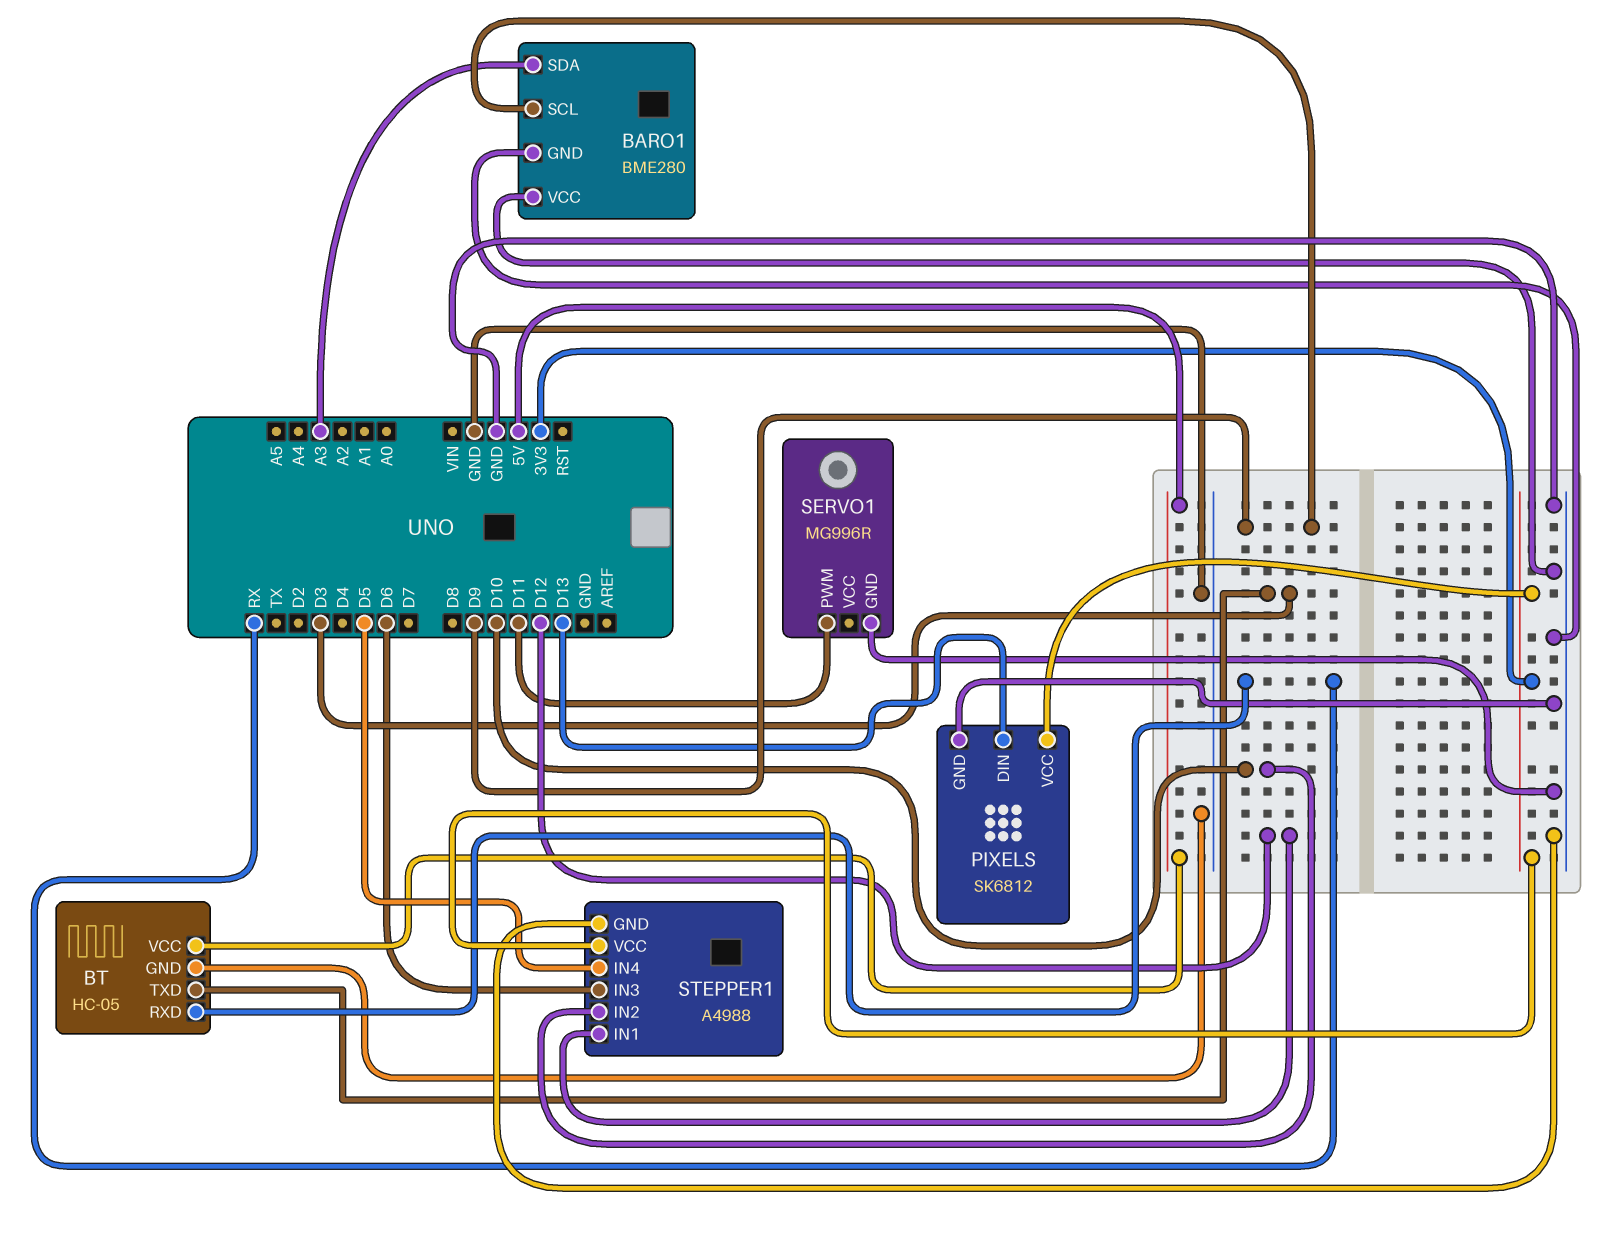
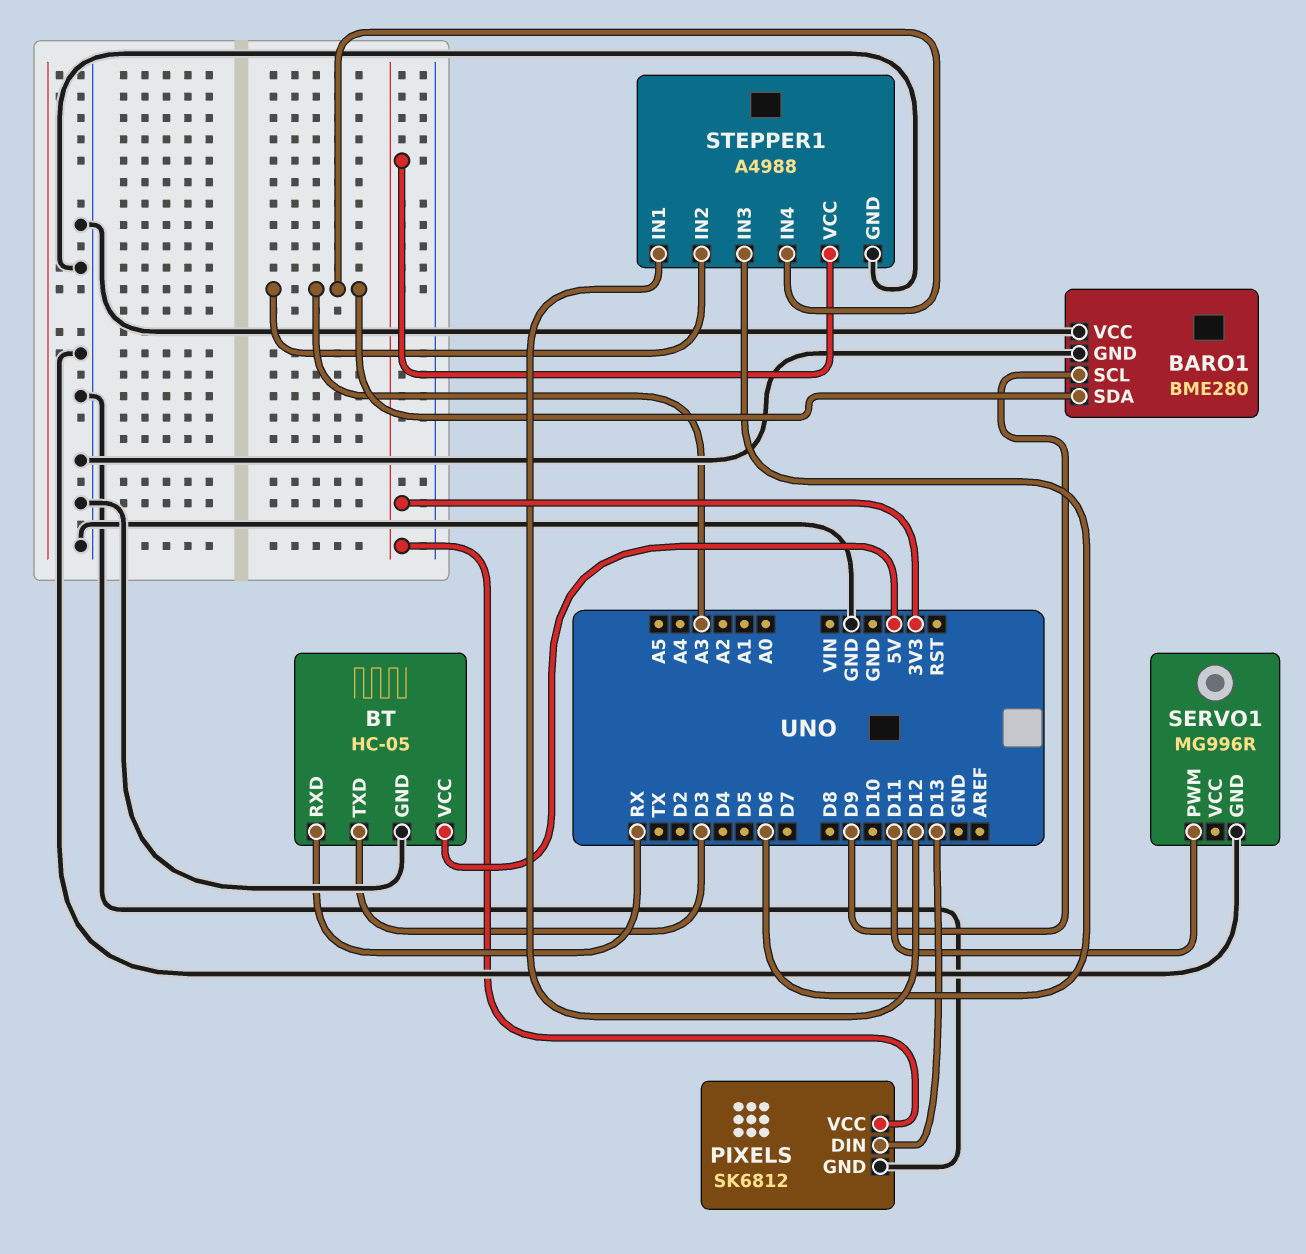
STEPPER1 pin IN2: D10 -> A3
STEPPER1 pin IN4: D5 -> A3

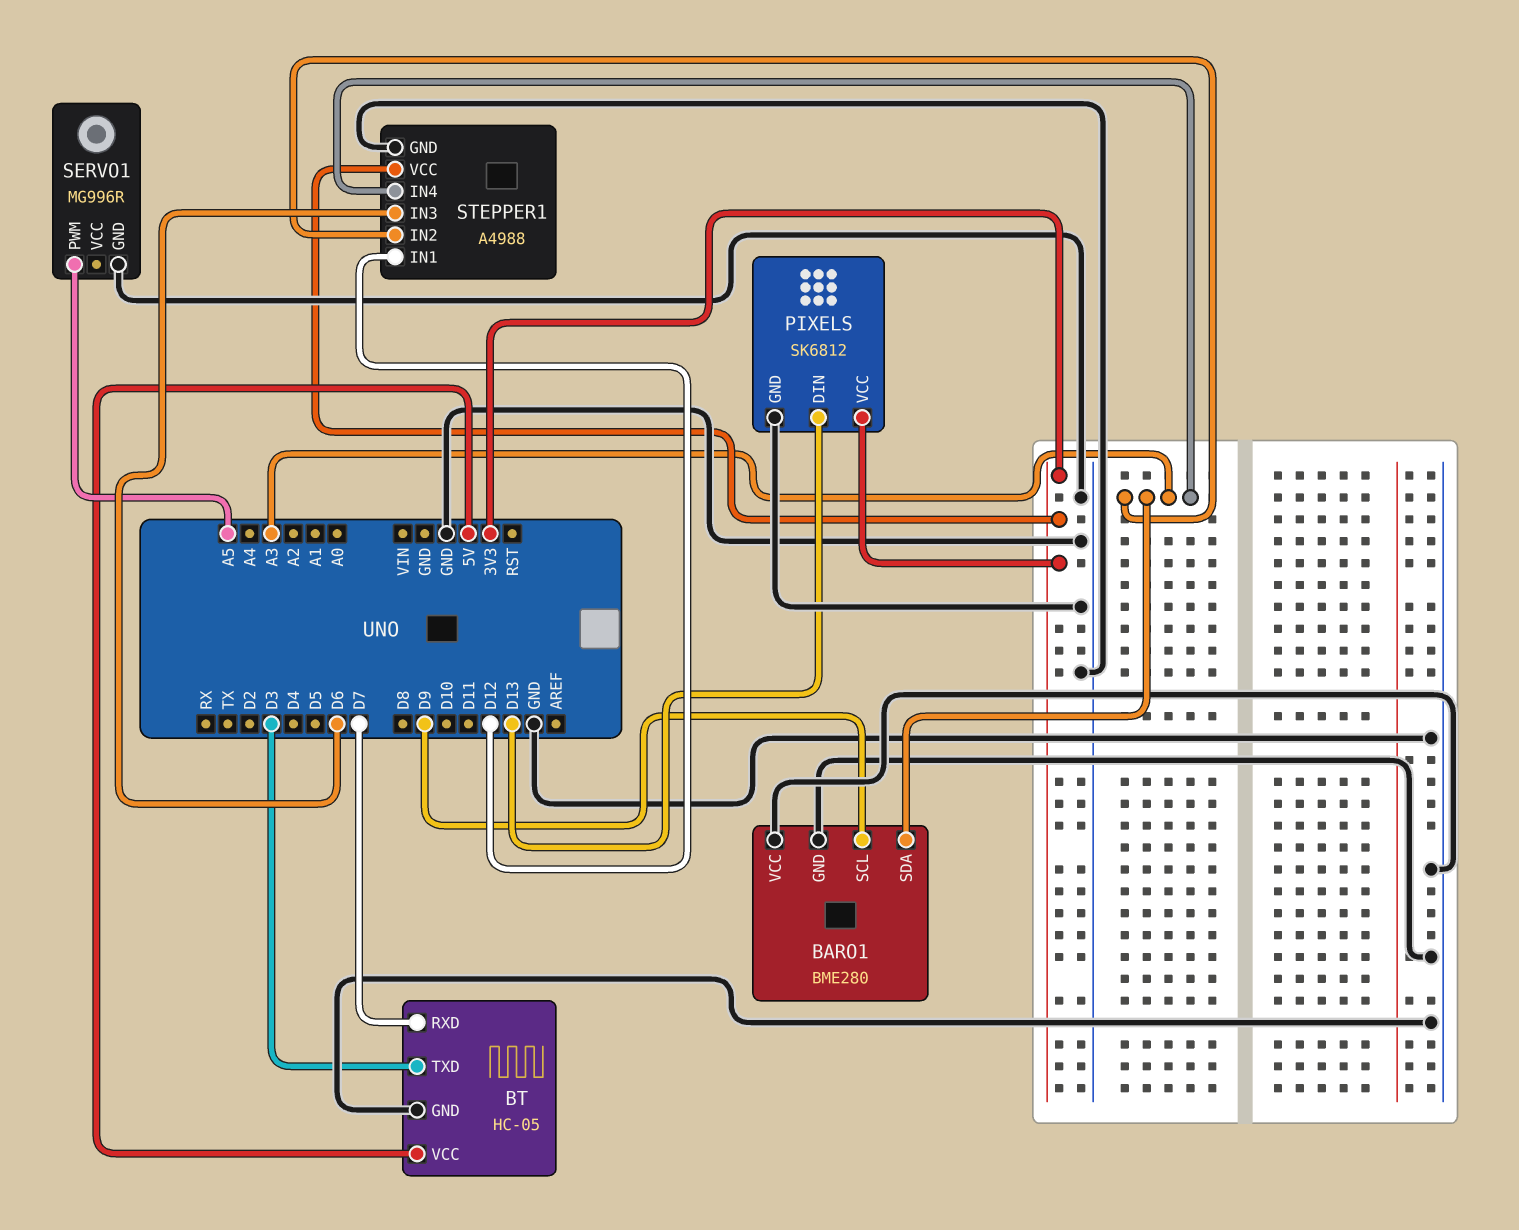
BT pin RXD: RX -> D7
SERVO1 pin PWM: D11 -> A5

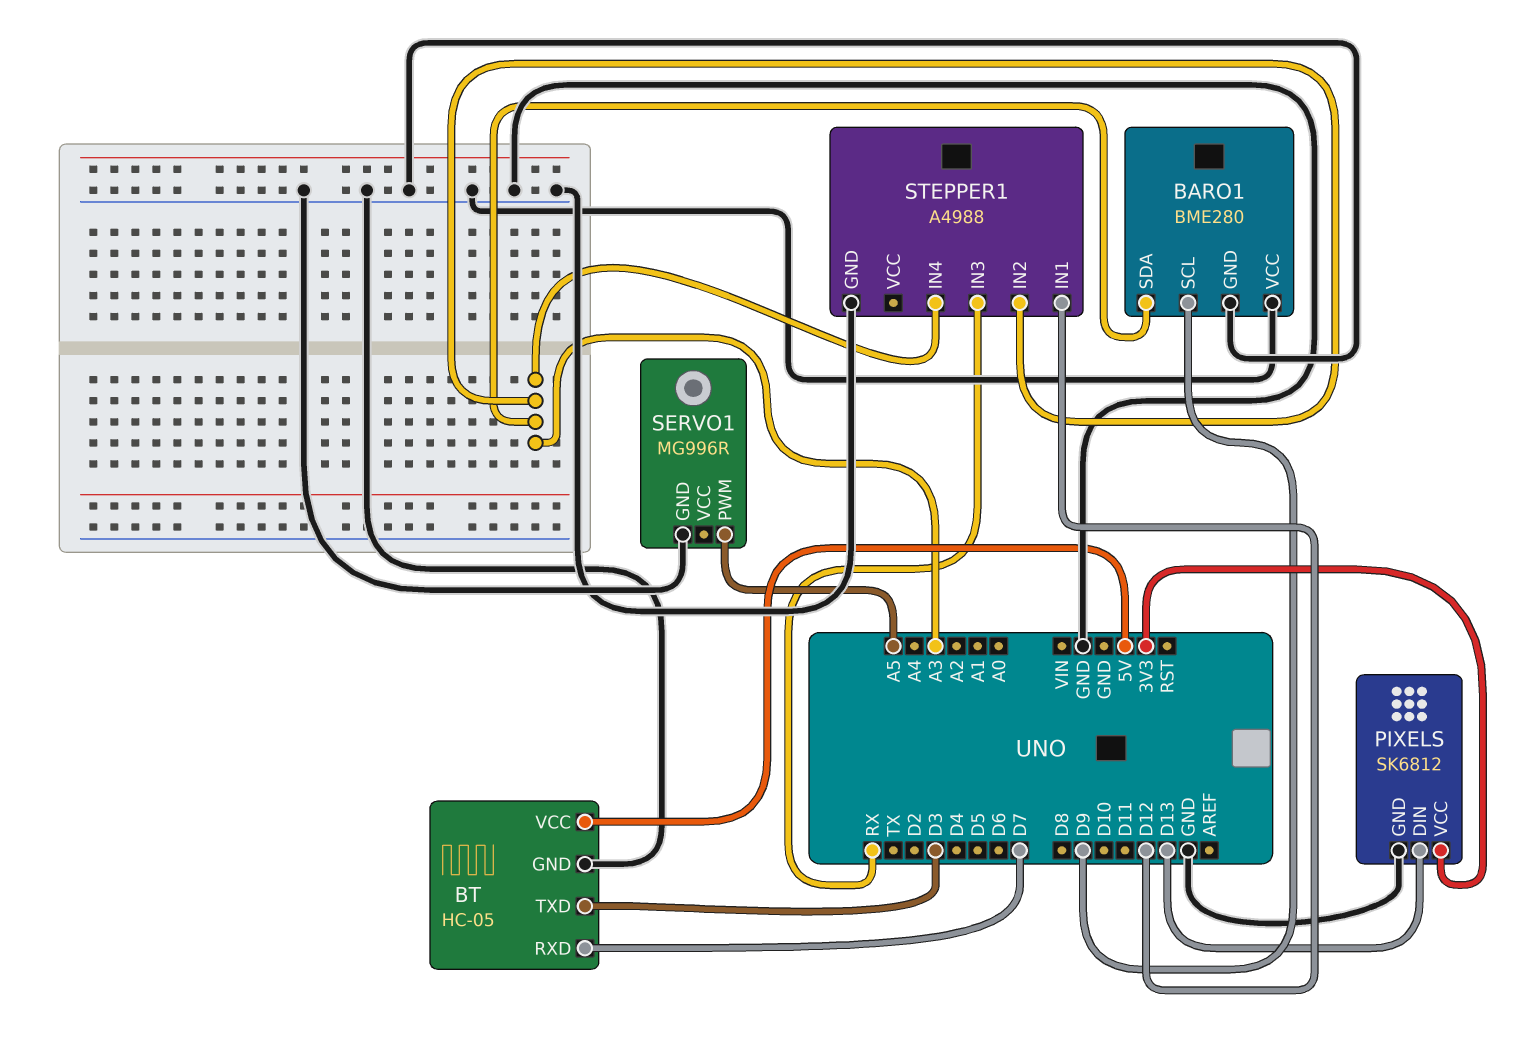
STEPPER1 pin IN3: D6 -> RX
STEPPER1 pin VCC: 3V3 -> none

